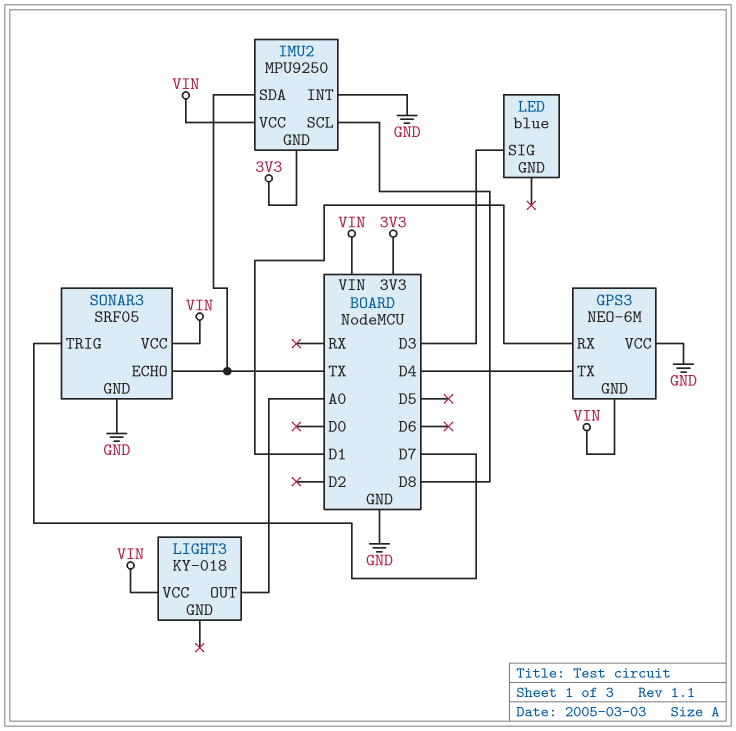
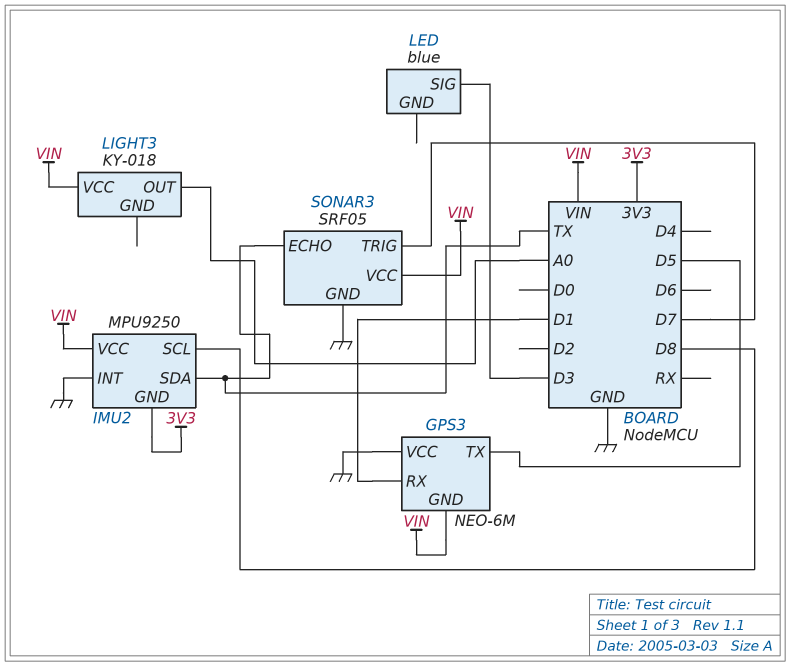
GPS3 pin TX: D4 -> D5

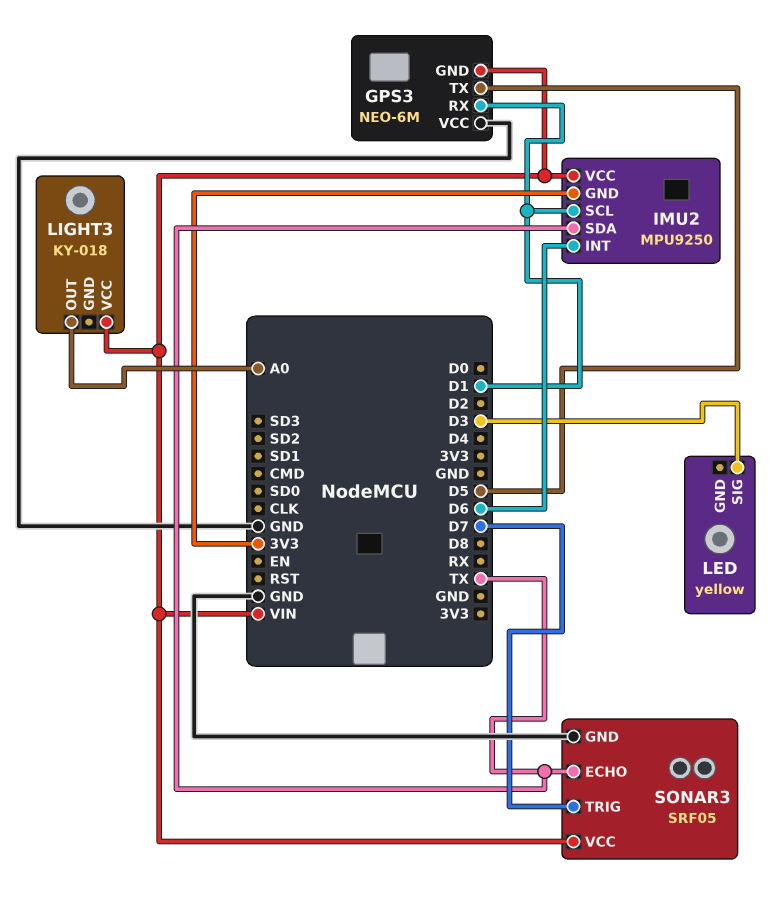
IMU2 pin INT: GND -> D6
IMU2 pin SCL: D8 -> D1
LED: blue -> yellow

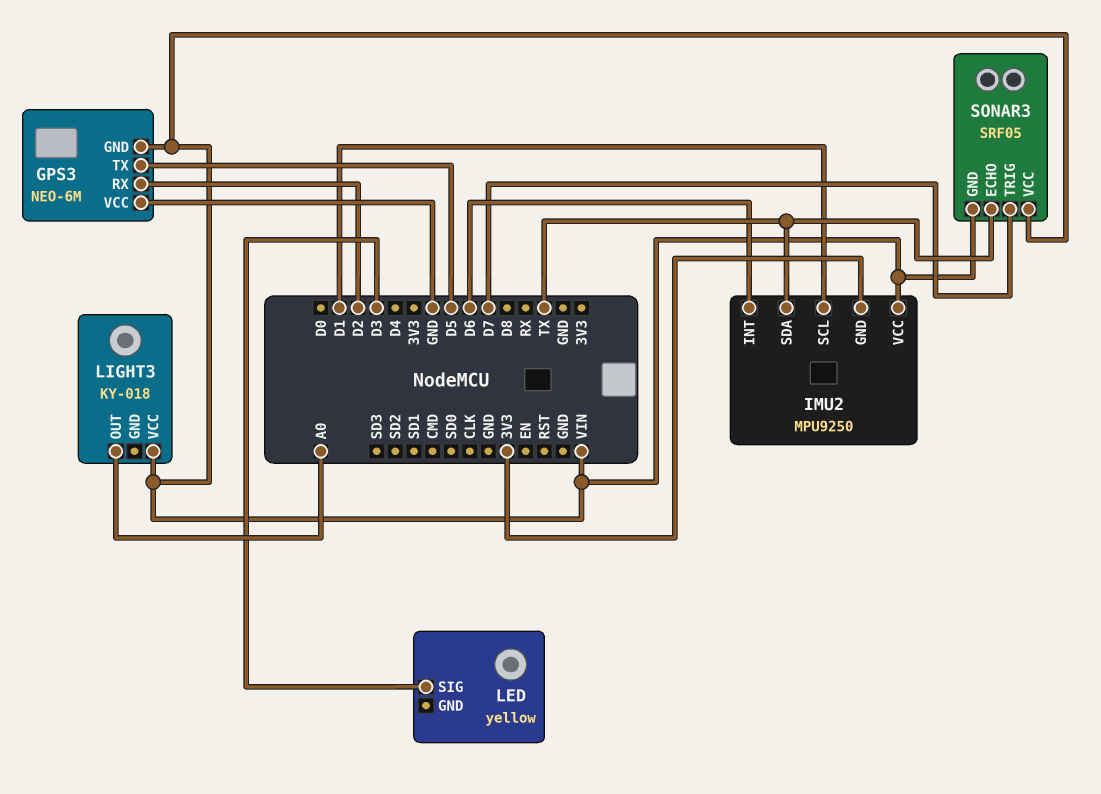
GPS3 pin RX: D1 -> D2
SONAR3 pin GND: GND -> VIN

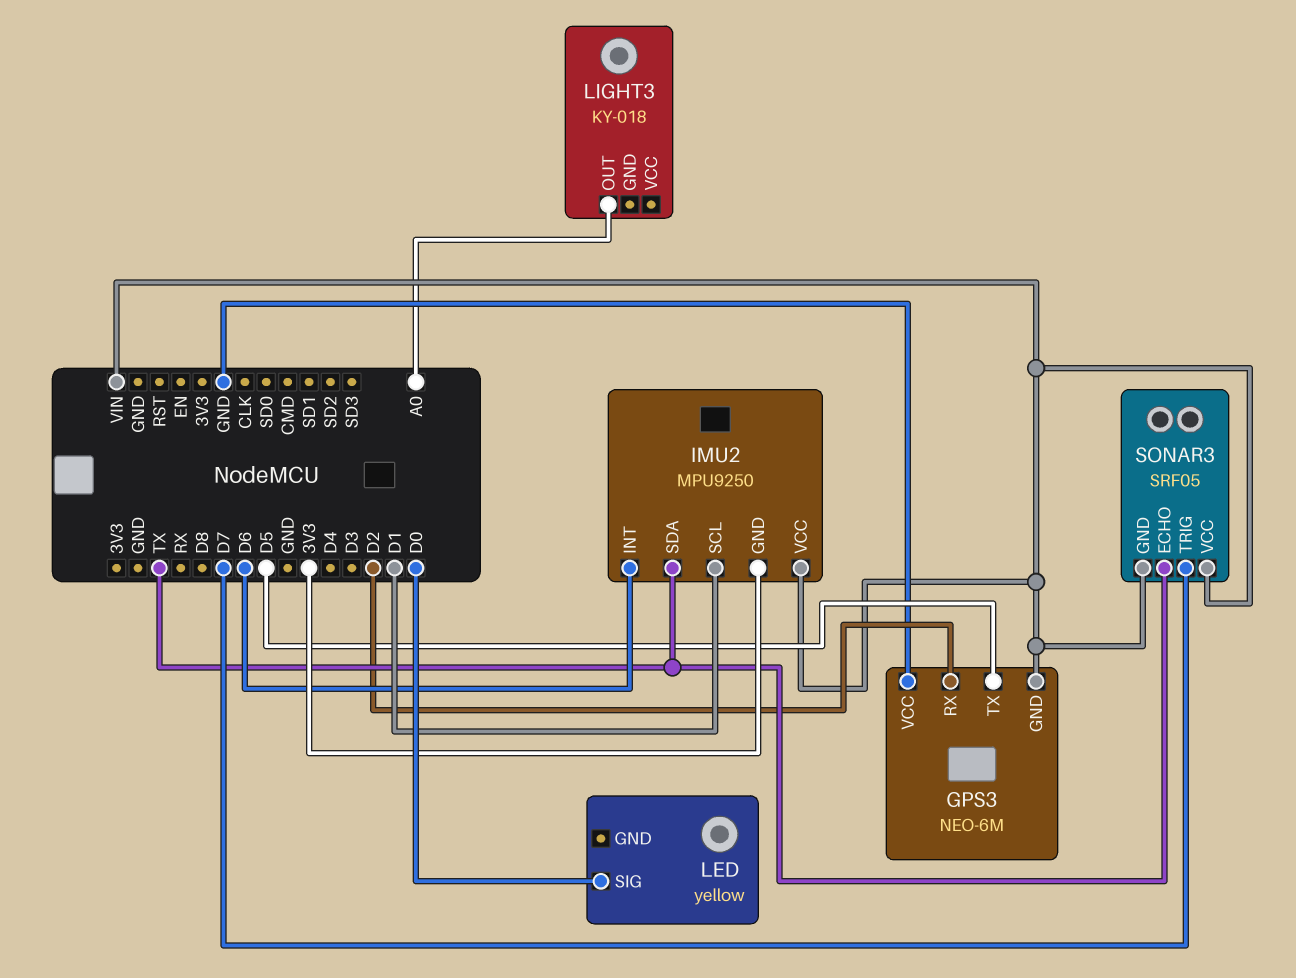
LED pin SIG: D3 -> D0
LIGHT3 pin VCC: VIN -> none

